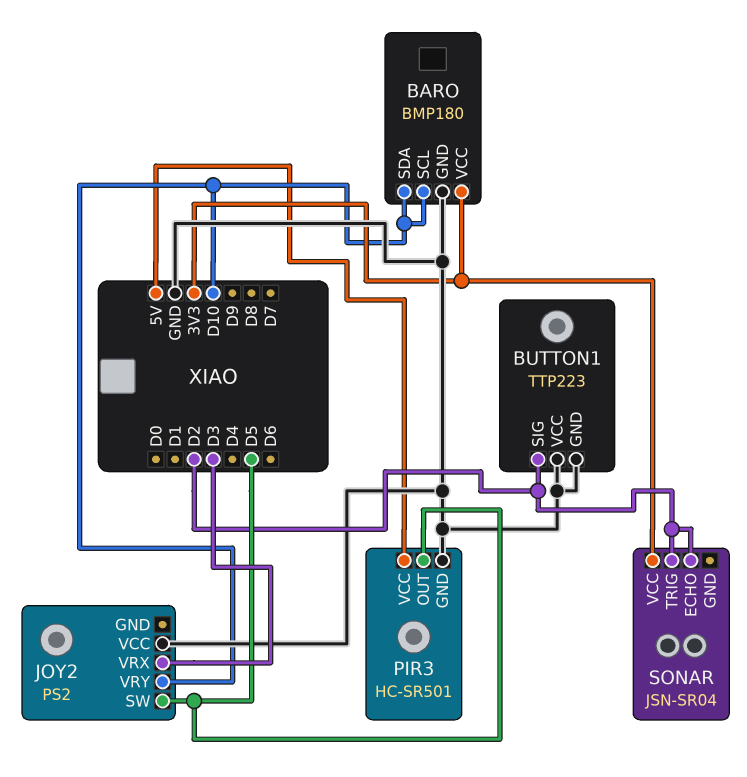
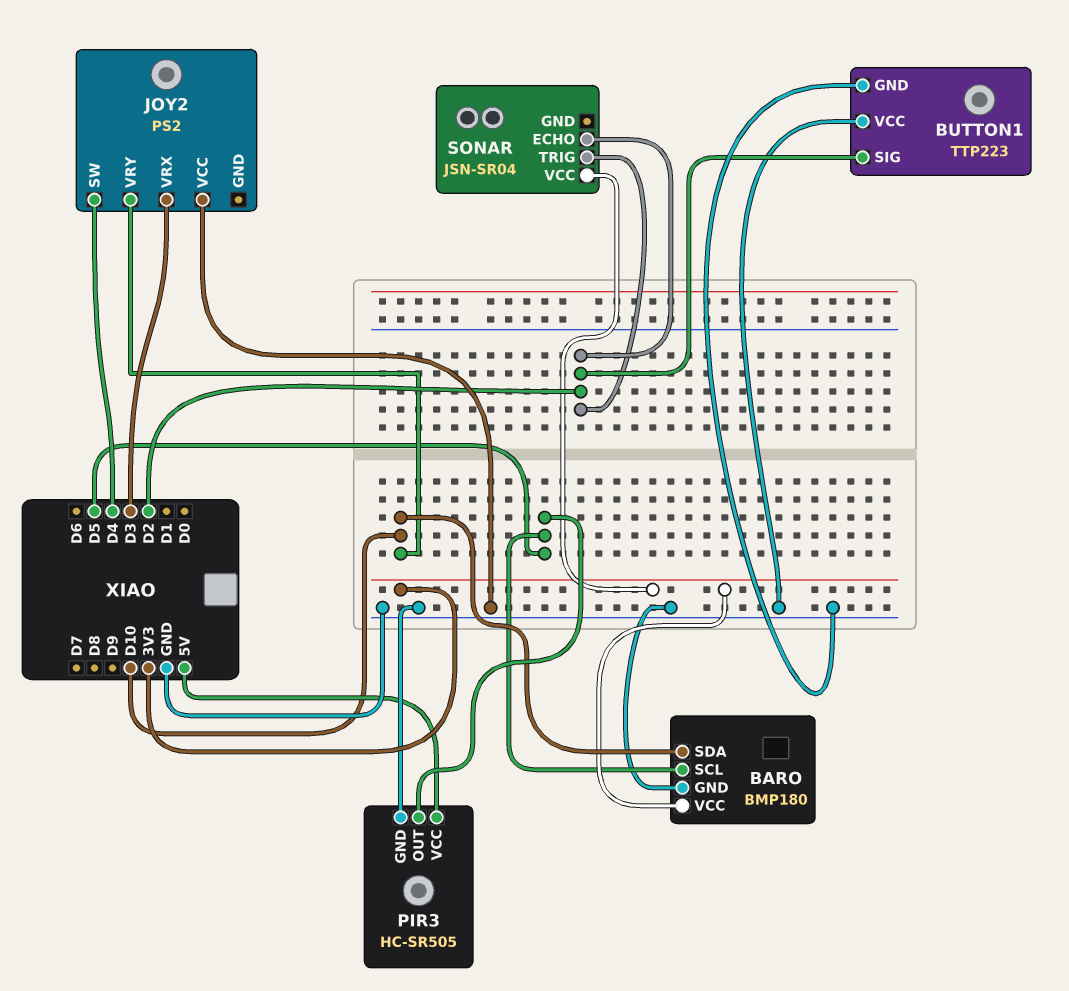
BARO pin SCL: D10 -> D5
JOY2 pin SW: D5 -> D4
PIR3: HC-SR501 -> HC-SR505

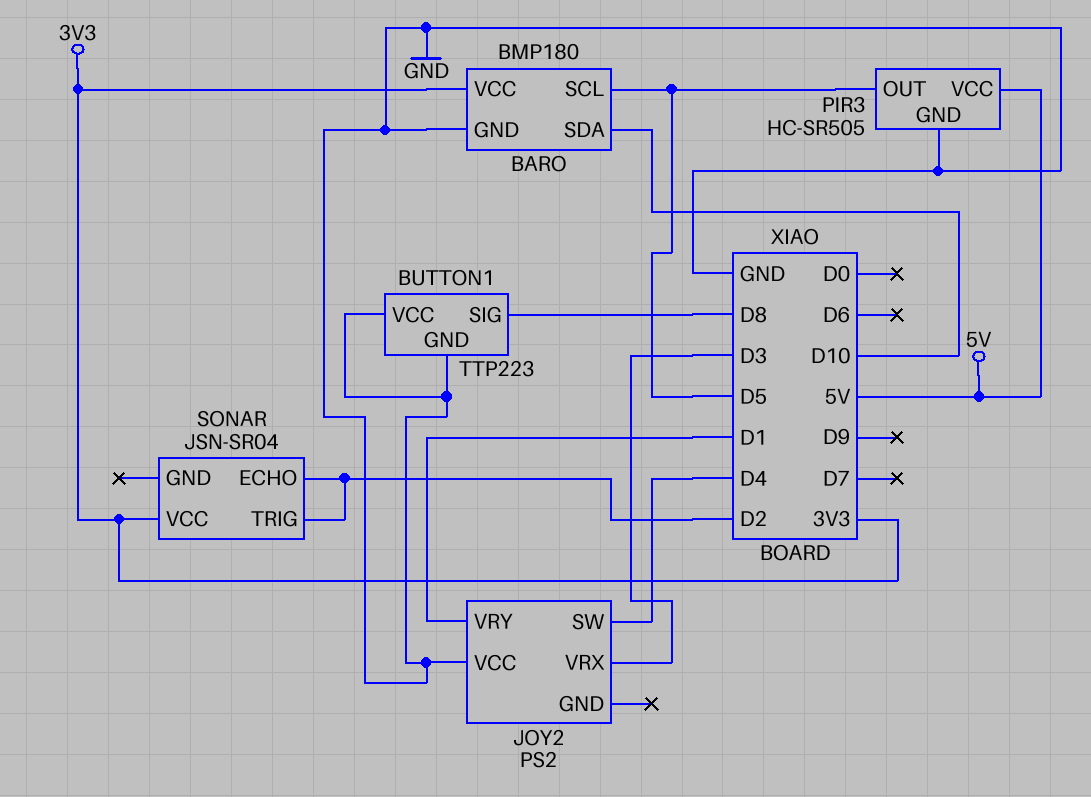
BUTTON1 pin SIG: D2 -> D8
JOY2 pin VRY: D10 -> D1

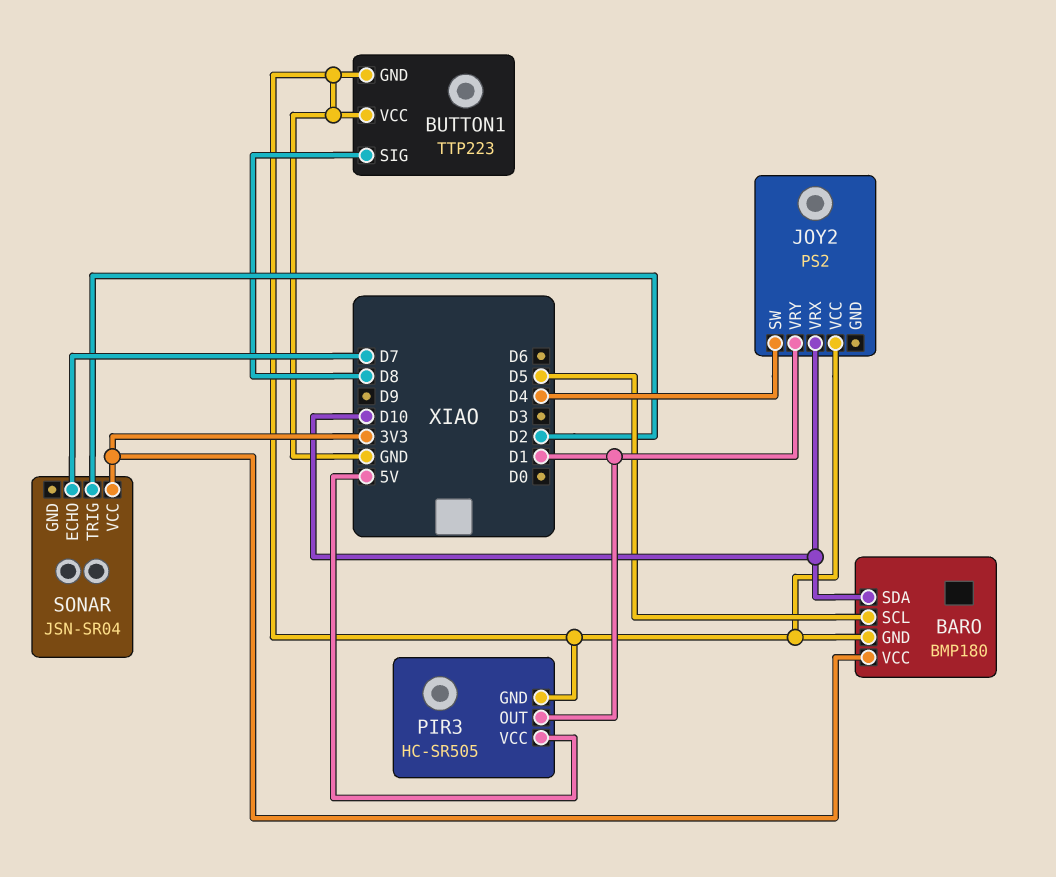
JOY2 pin VRX: D3 -> D10
PIR3 pin OUT: D5 -> D1
SONAR pin ECHO: D2 -> D7

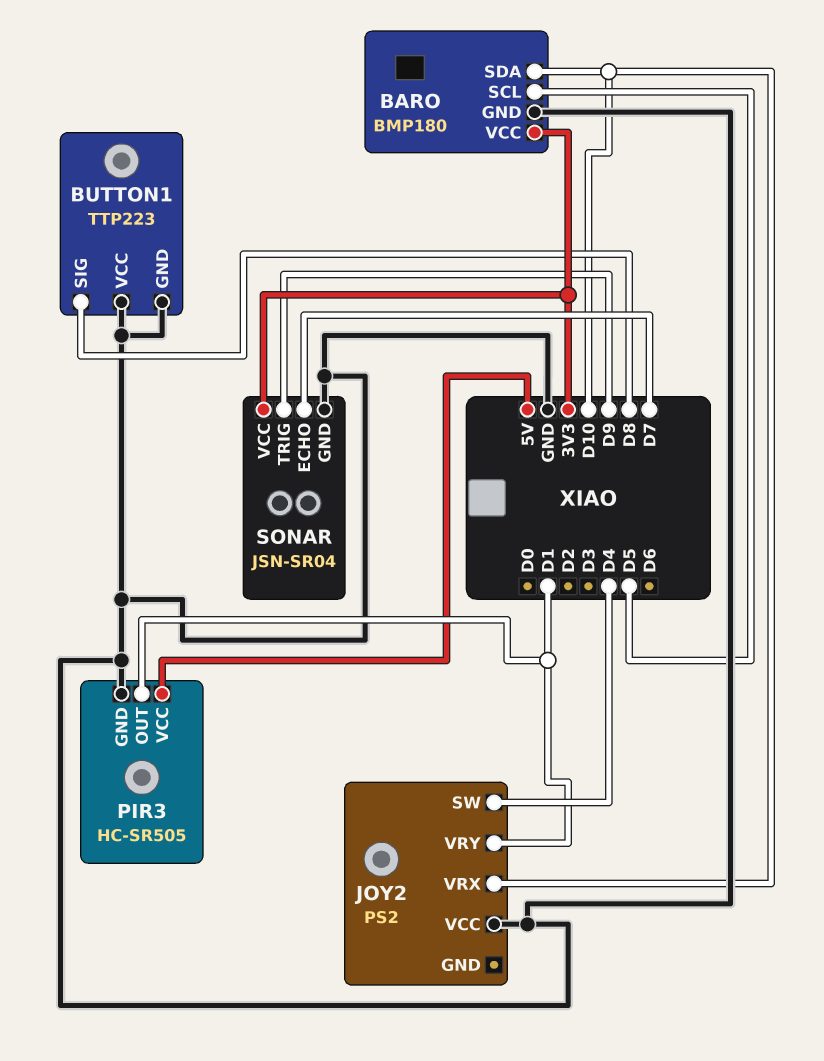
SONAR pin GND: none -> GND
SONAR pin TRIG: D2 -> D9

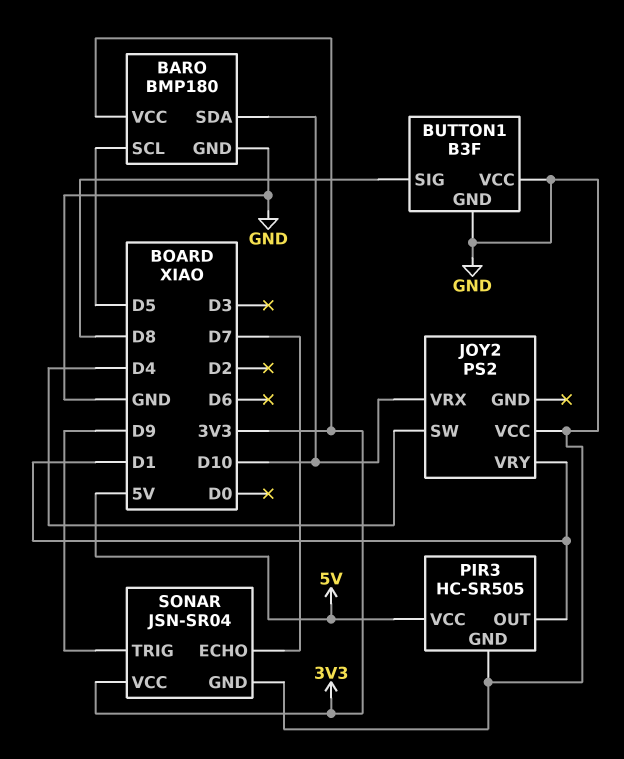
BUTTON1: TTP223 -> B3F

